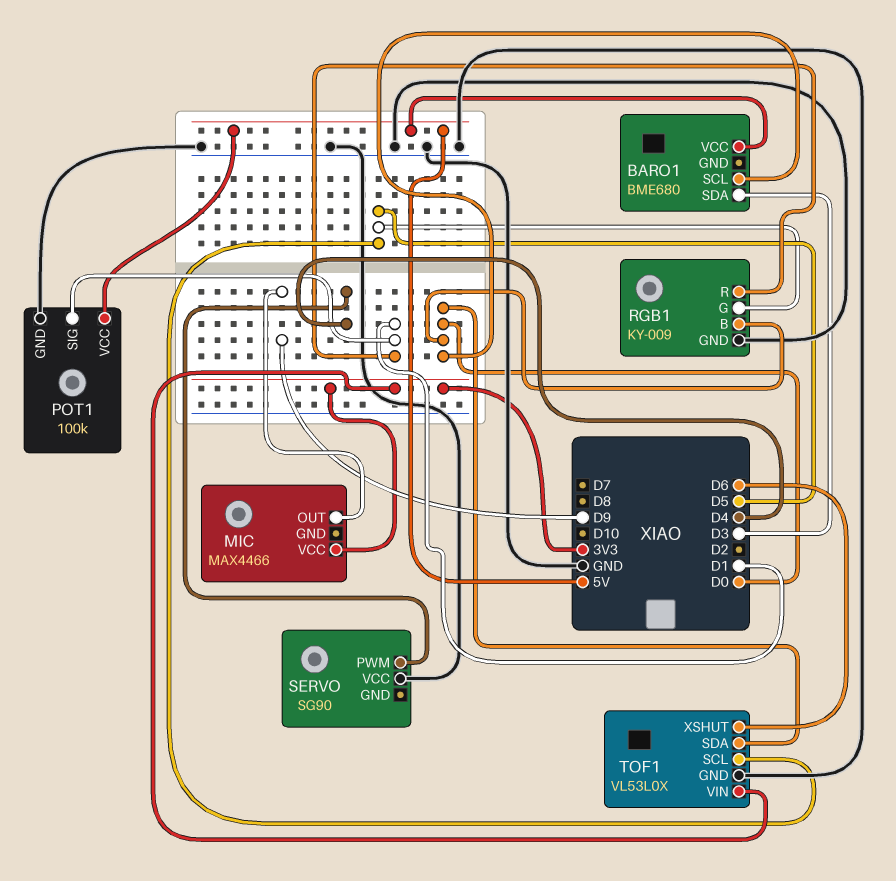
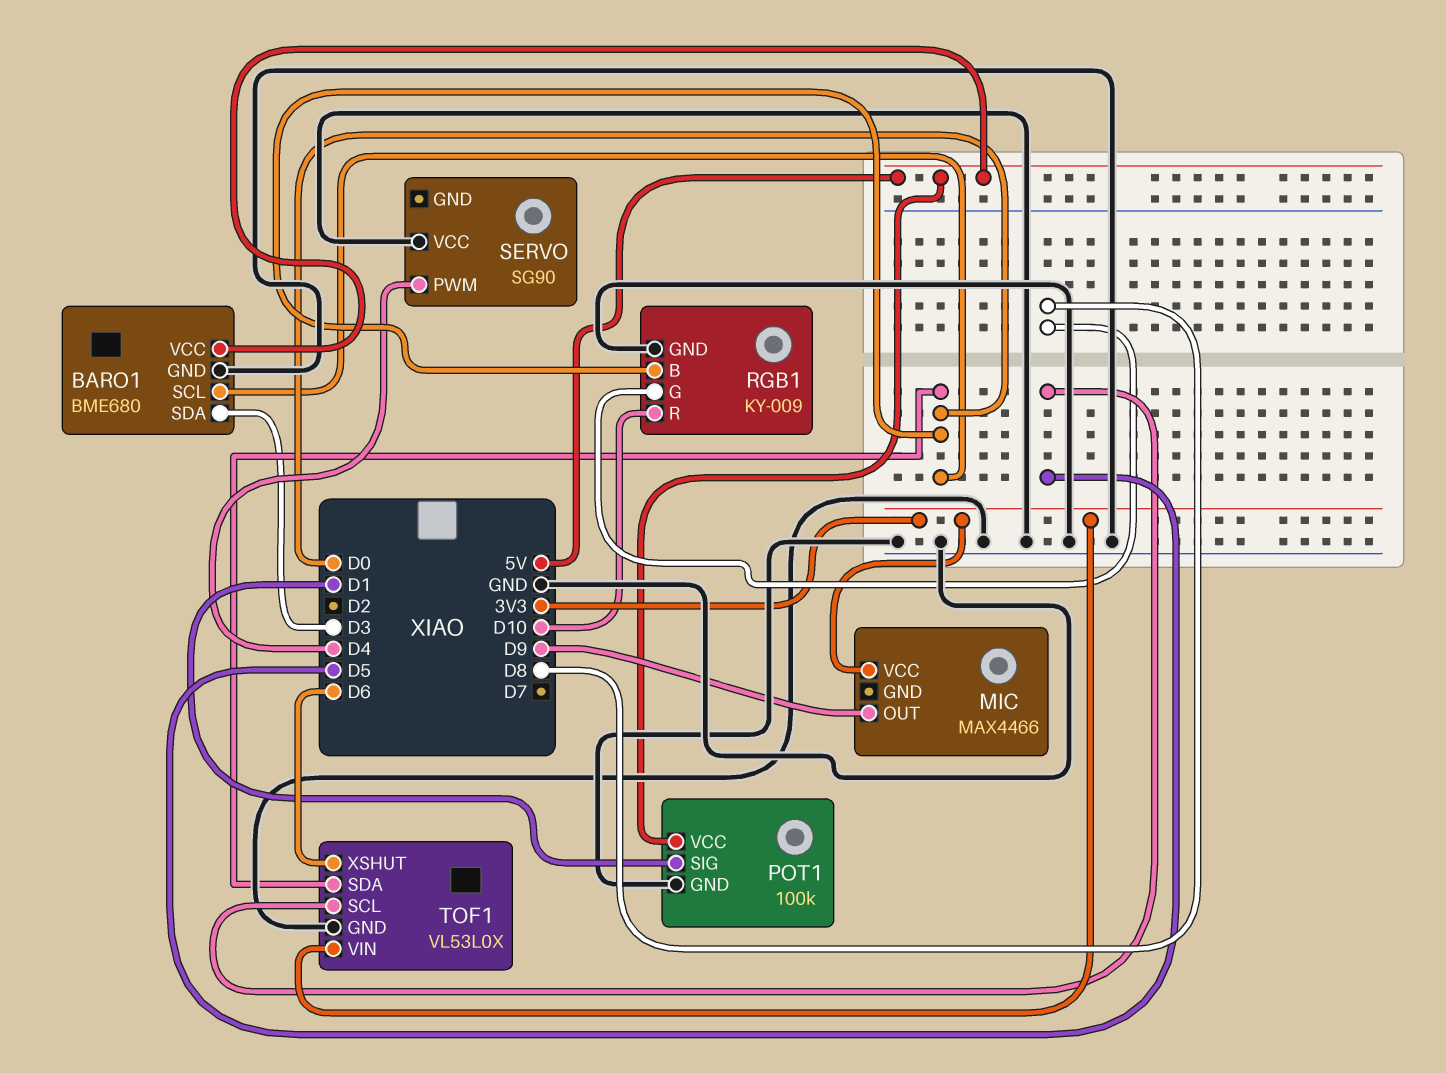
BARO1 pin GND: none -> GND
RGB1 pin G: D5 -> D8
RGB1 pin R: D1 -> D10

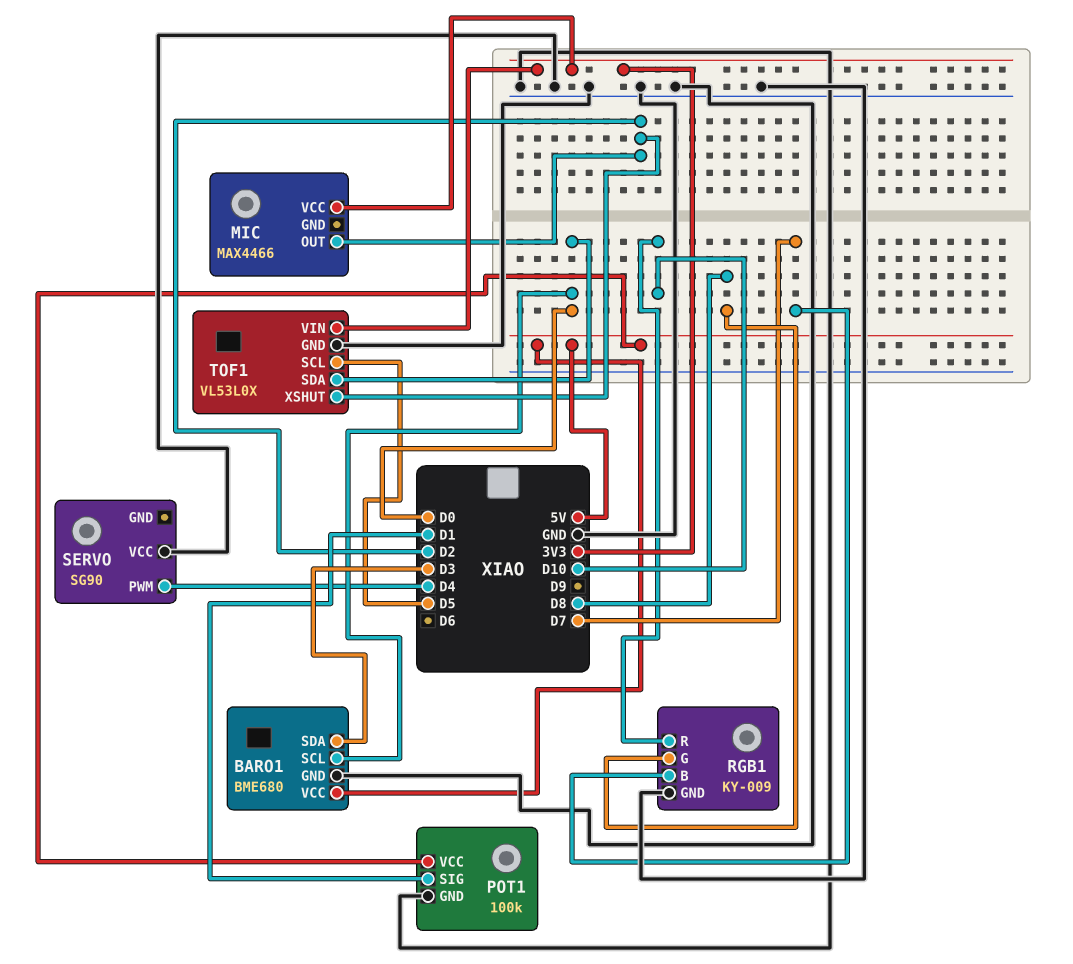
MIC pin OUT: D9 -> D2
RGB1 pin B: D0 -> D7
TOF1 pin XSHUT: D6 -> D2

